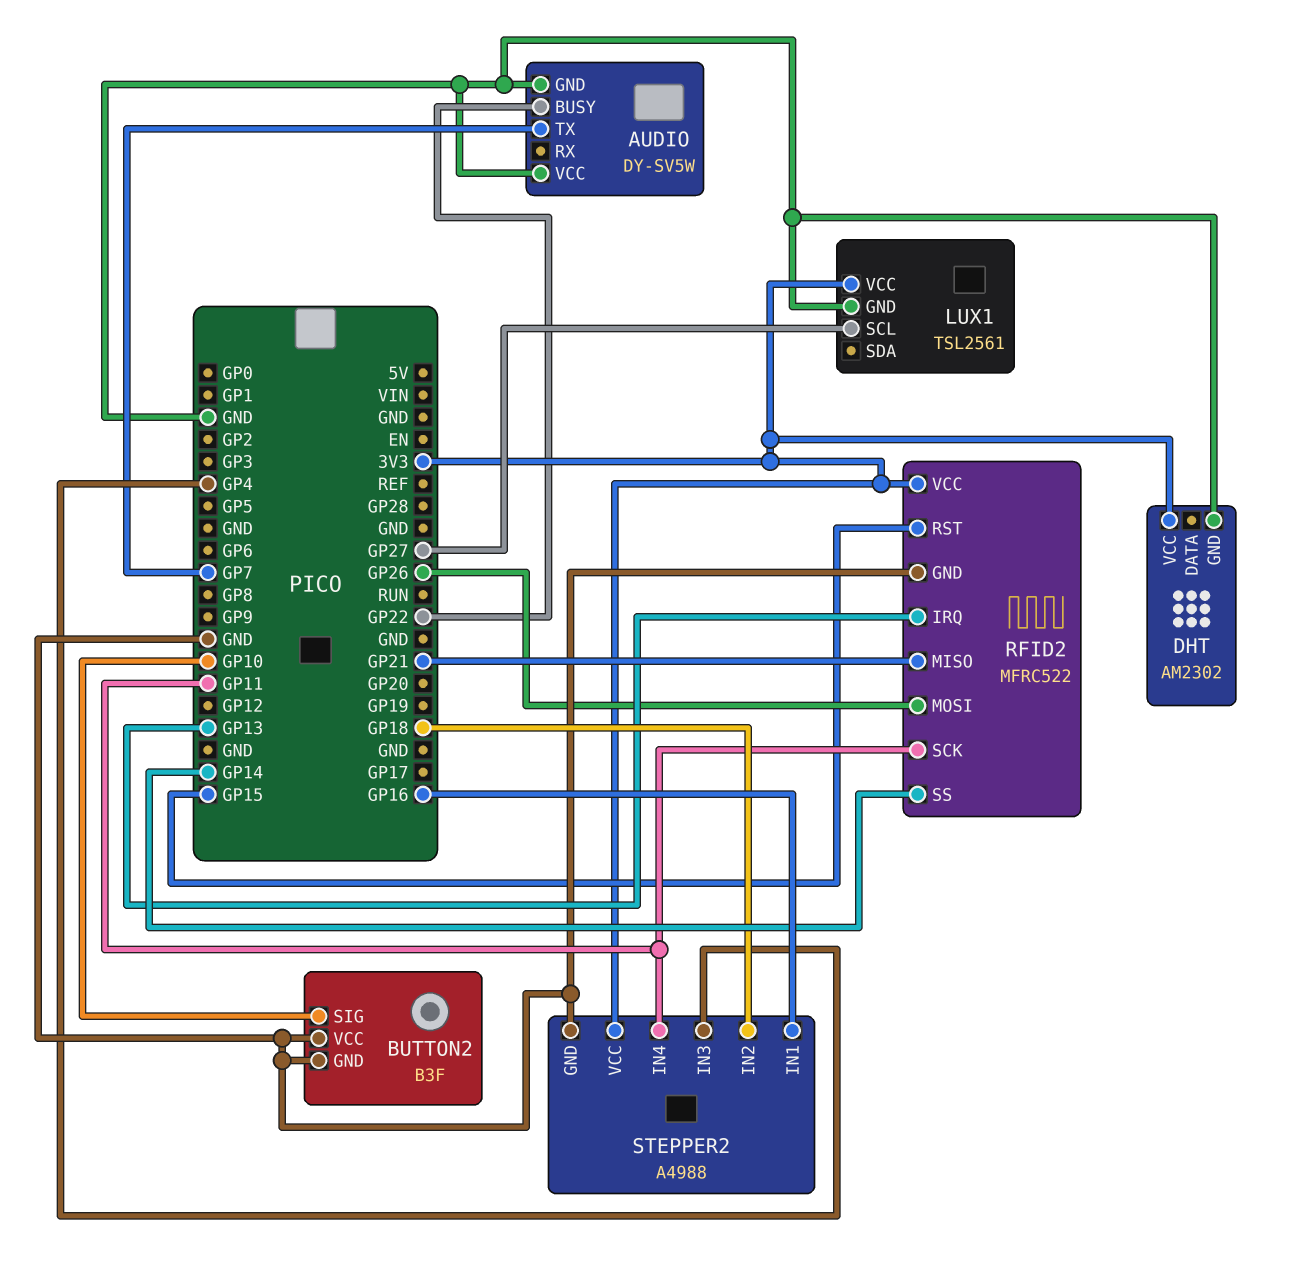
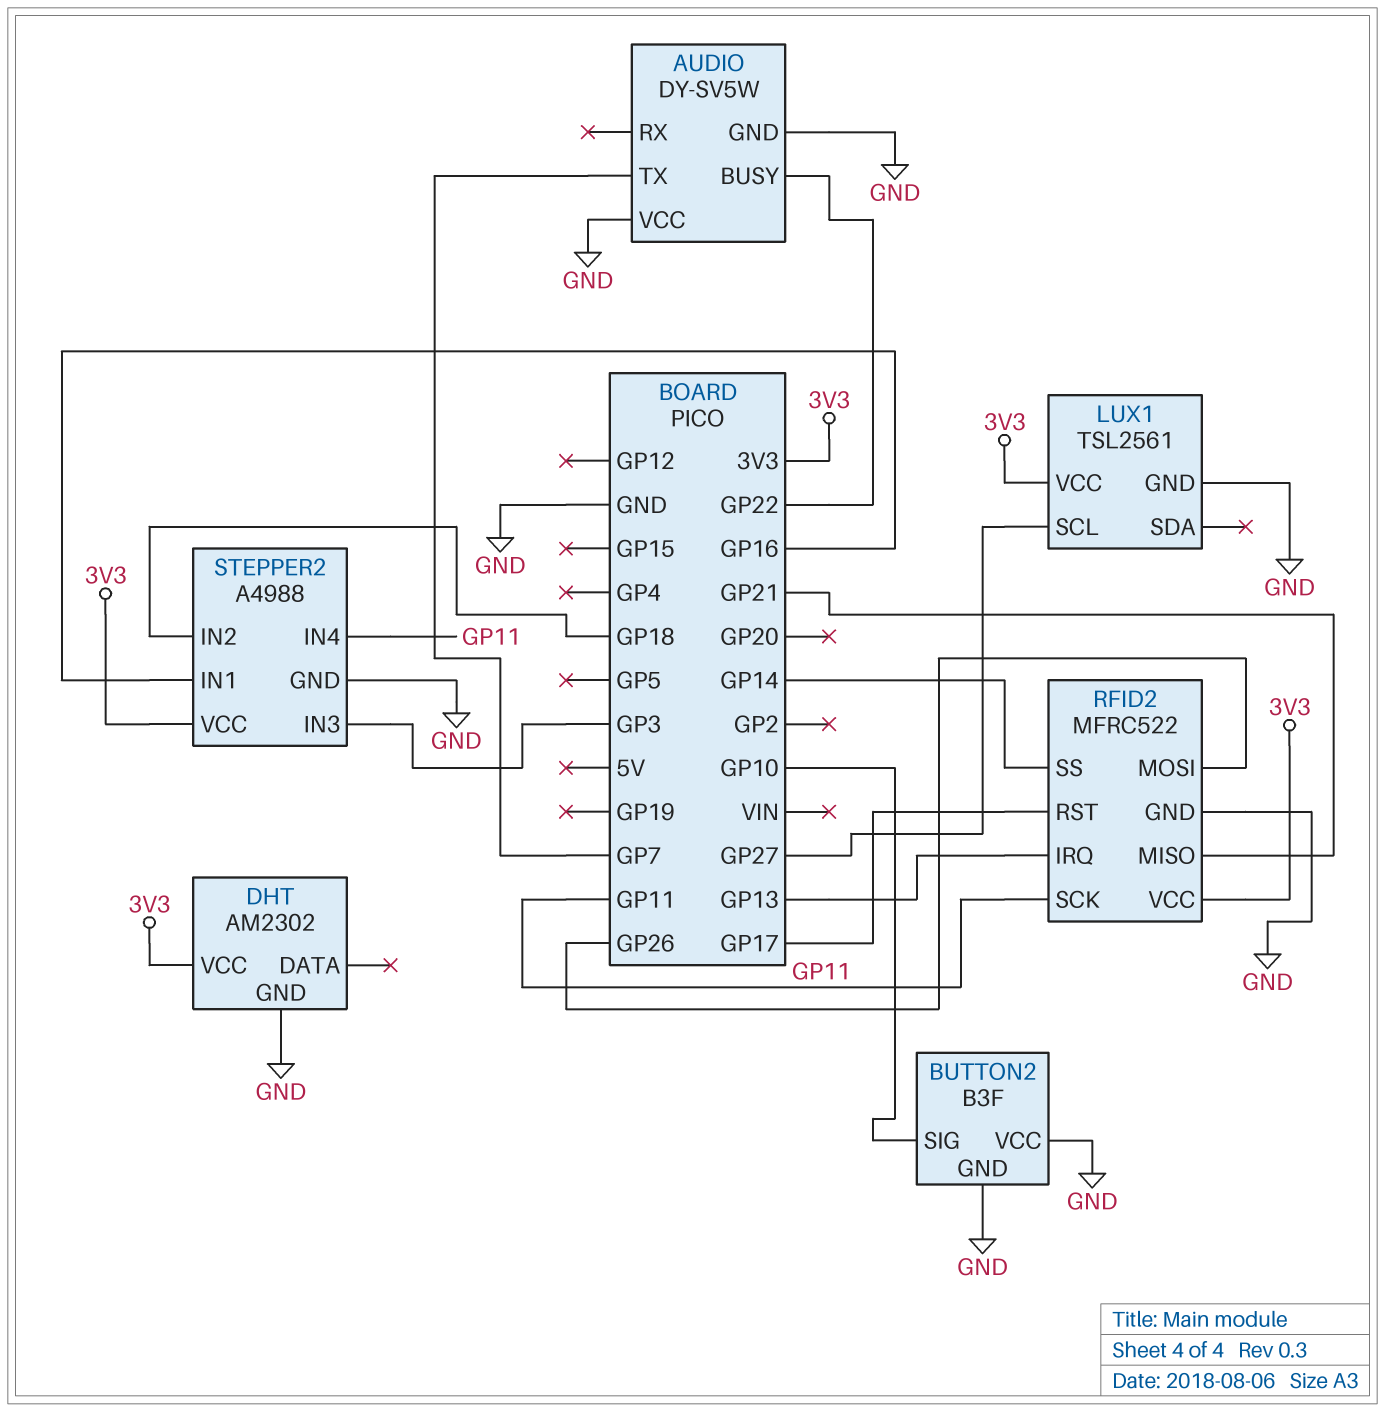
RFID2 pin RST: GP15 -> GP17
STEPPER2 pin IN3: GP4 -> GP3

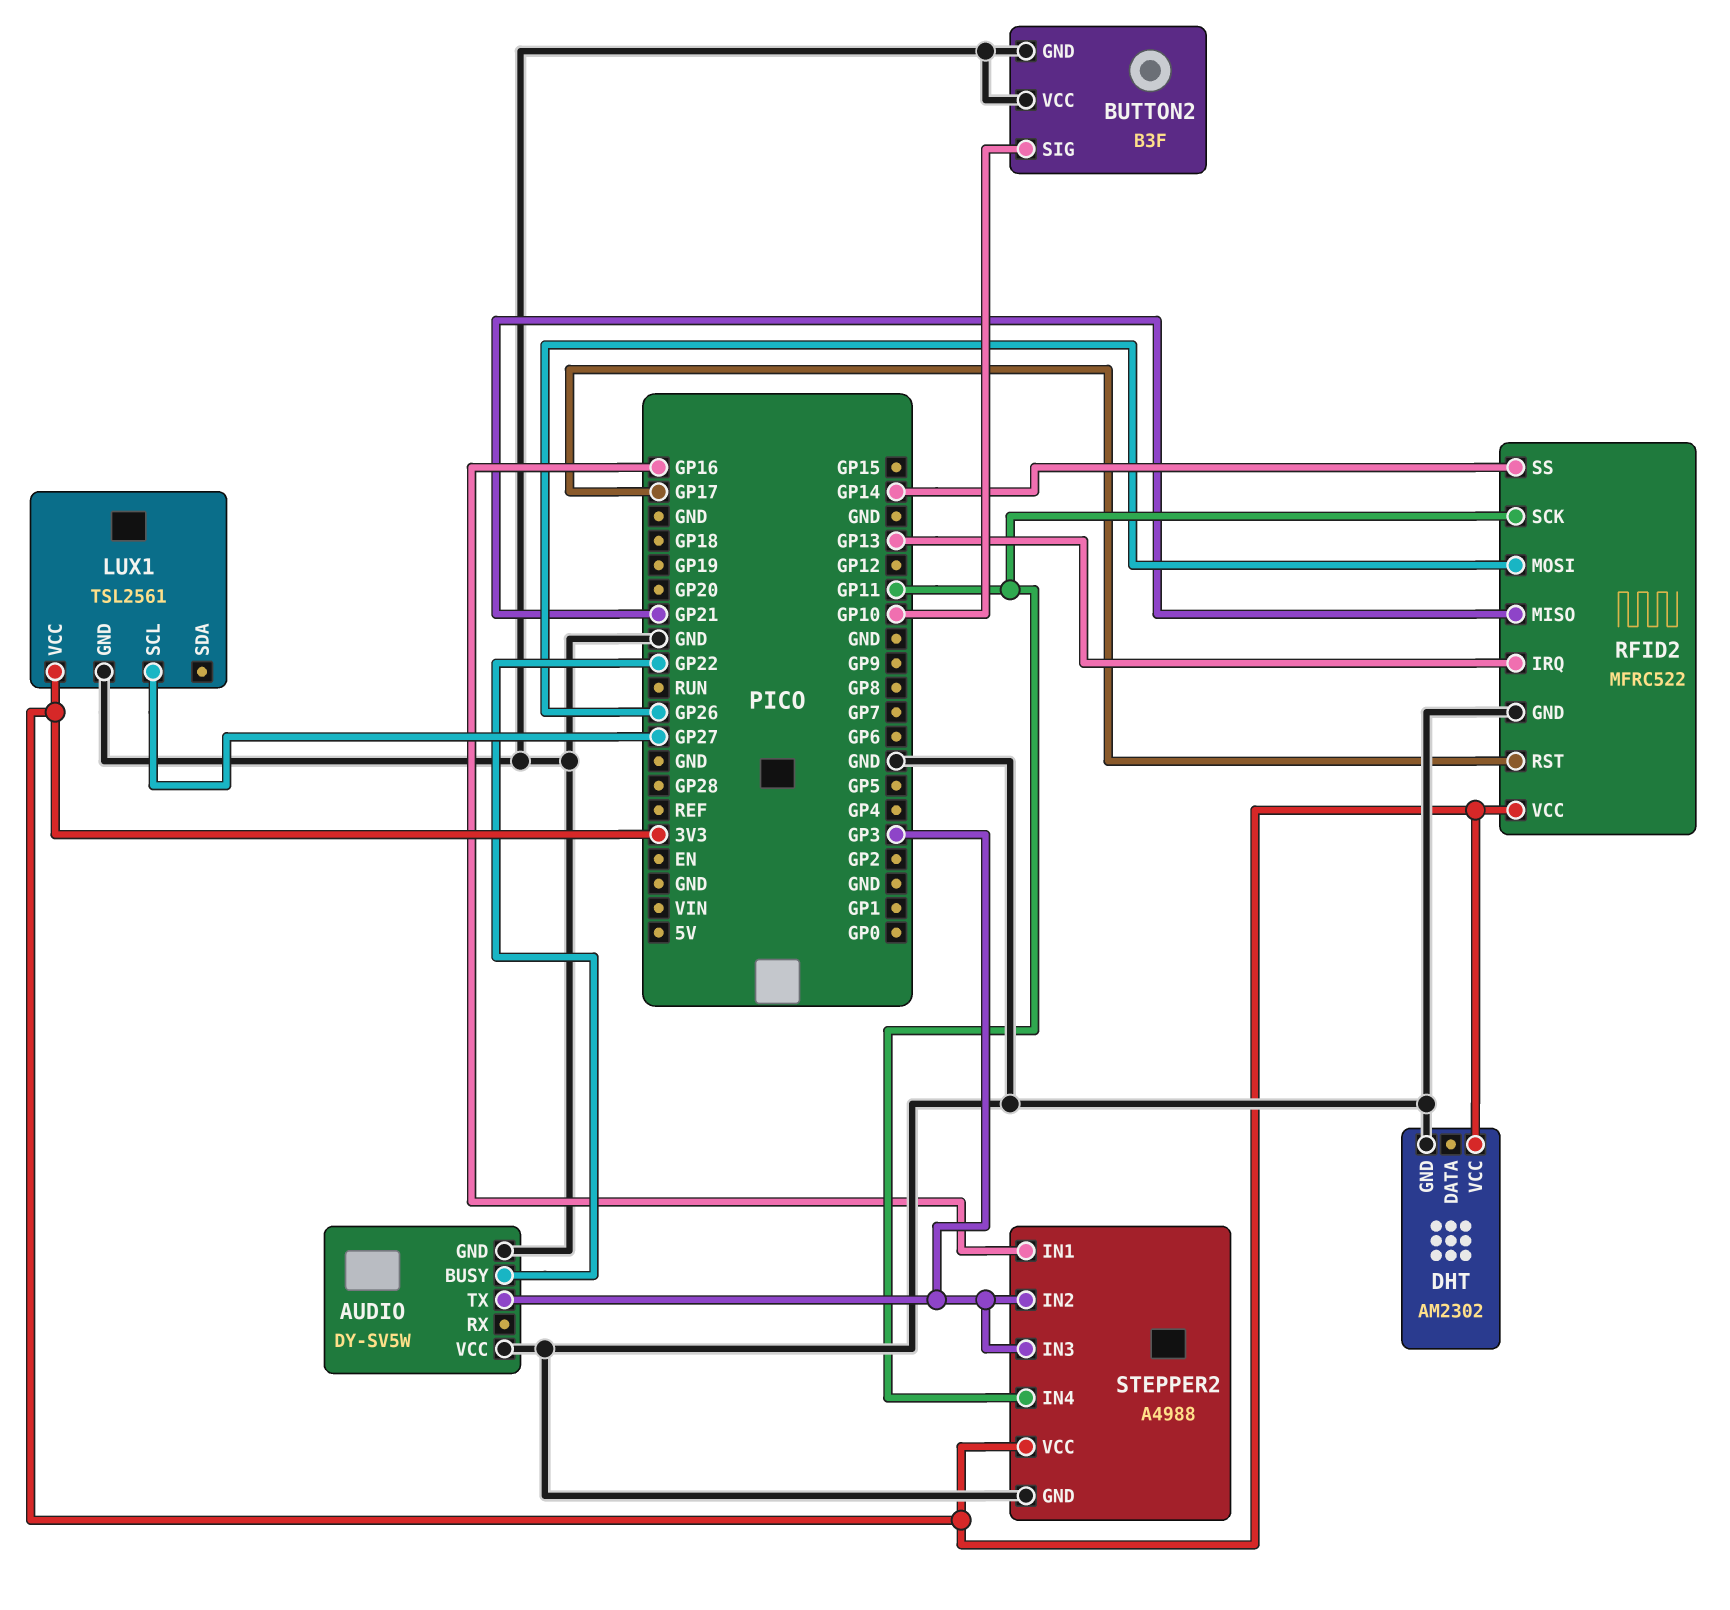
AUDIO pin TX: GP7 -> GP3
STEPPER2 pin IN2: GP18 -> GP3

